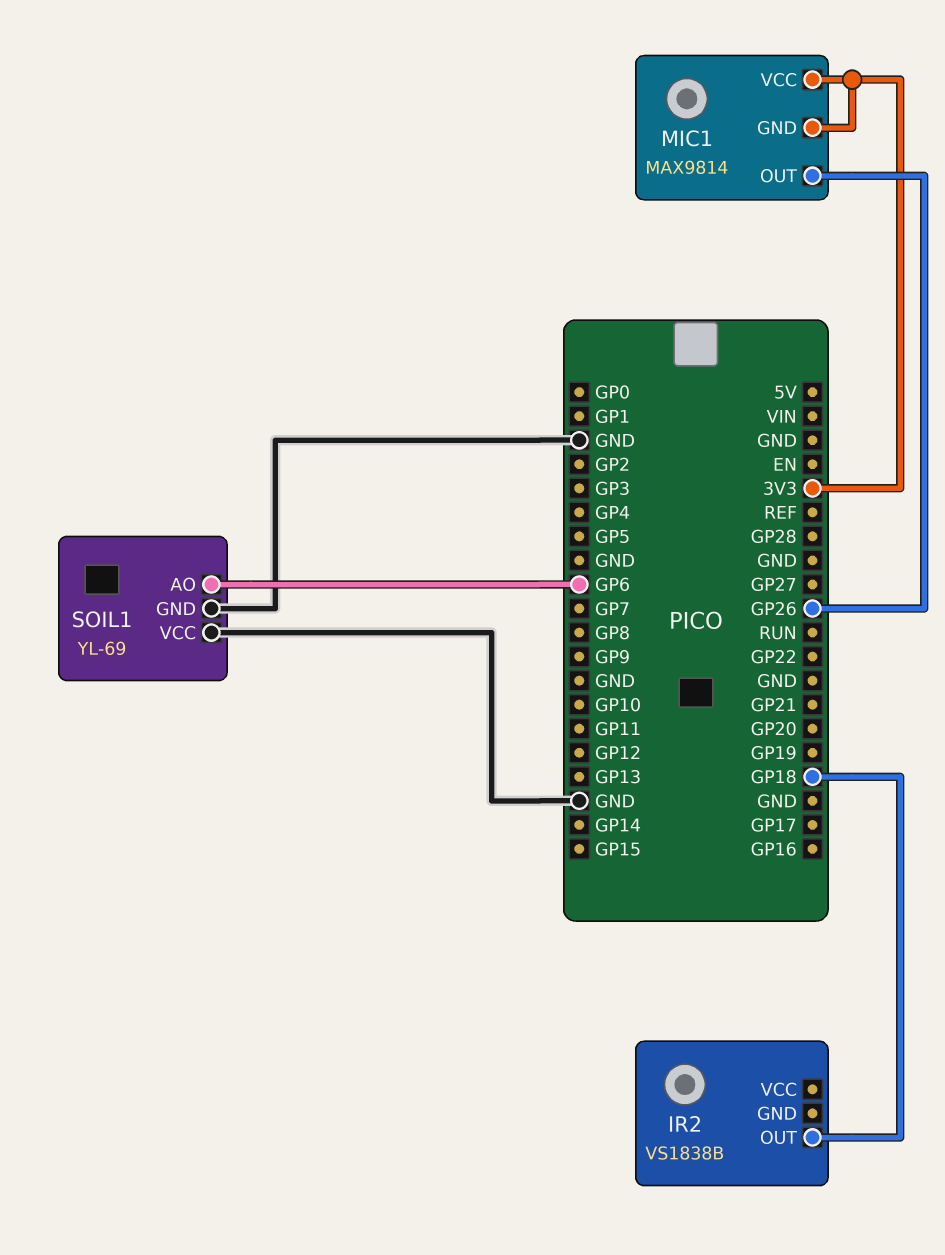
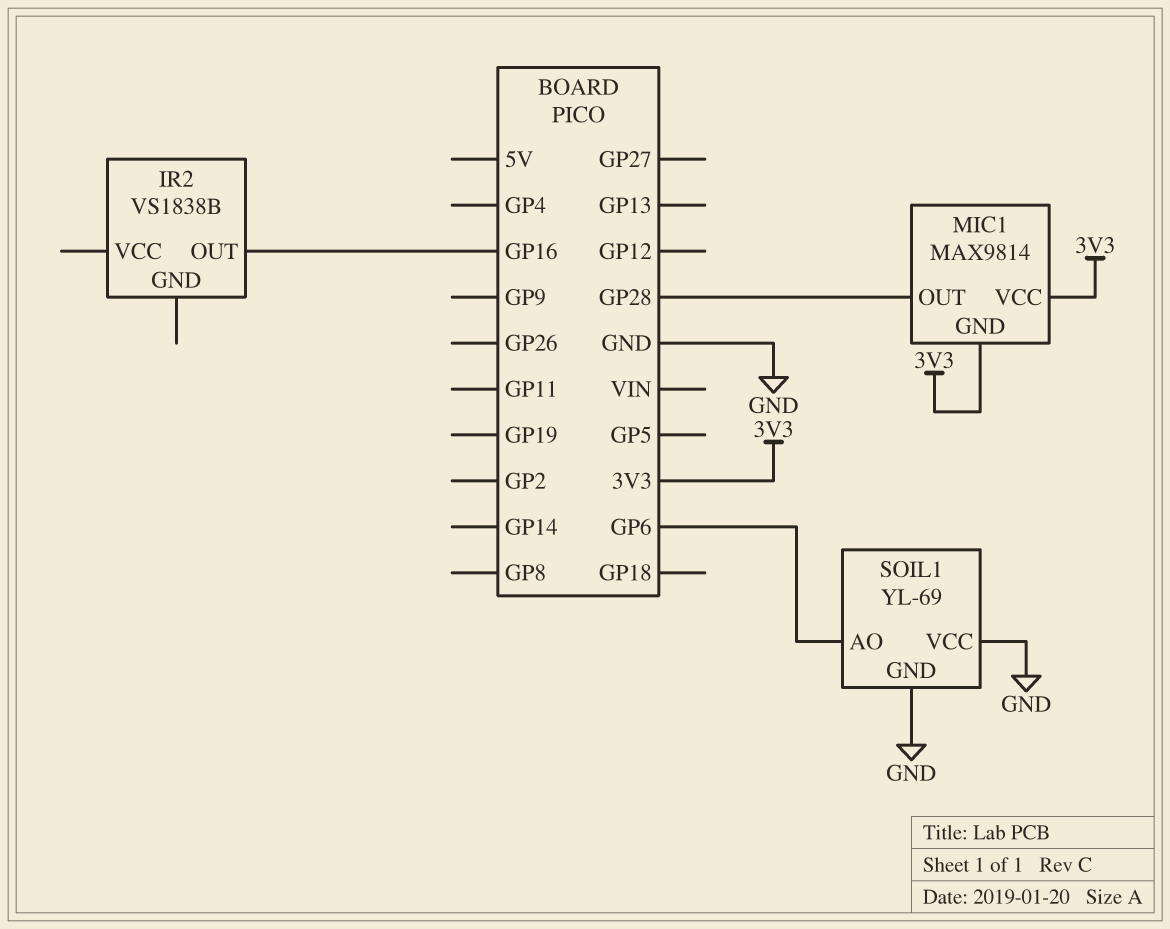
IR2 pin OUT: GP18 -> GP16
MIC1 pin OUT: GP26 -> GP28

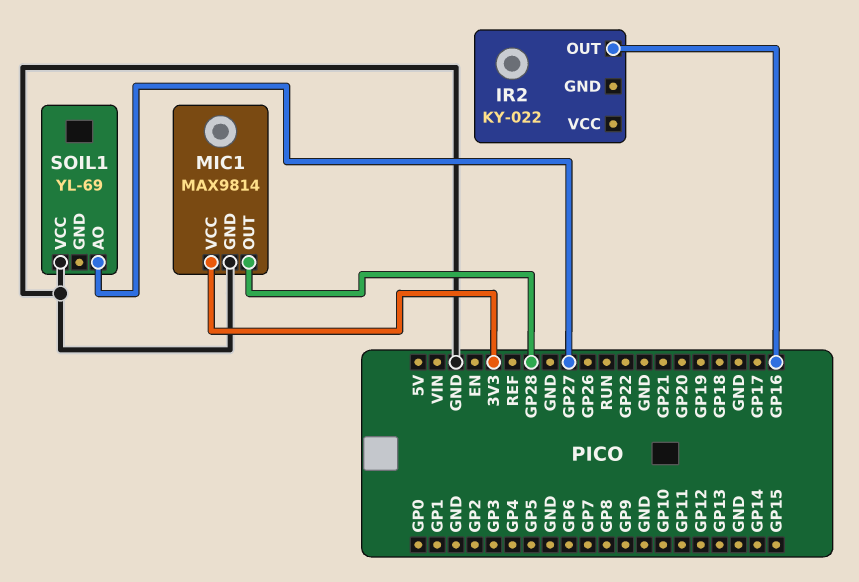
IR2: VS1838B -> KY-022
MIC1 pin GND: 3V3 -> GND
SOIL1 pin AO: GP6 -> GP27
SOIL1 pin GND: GND -> none

